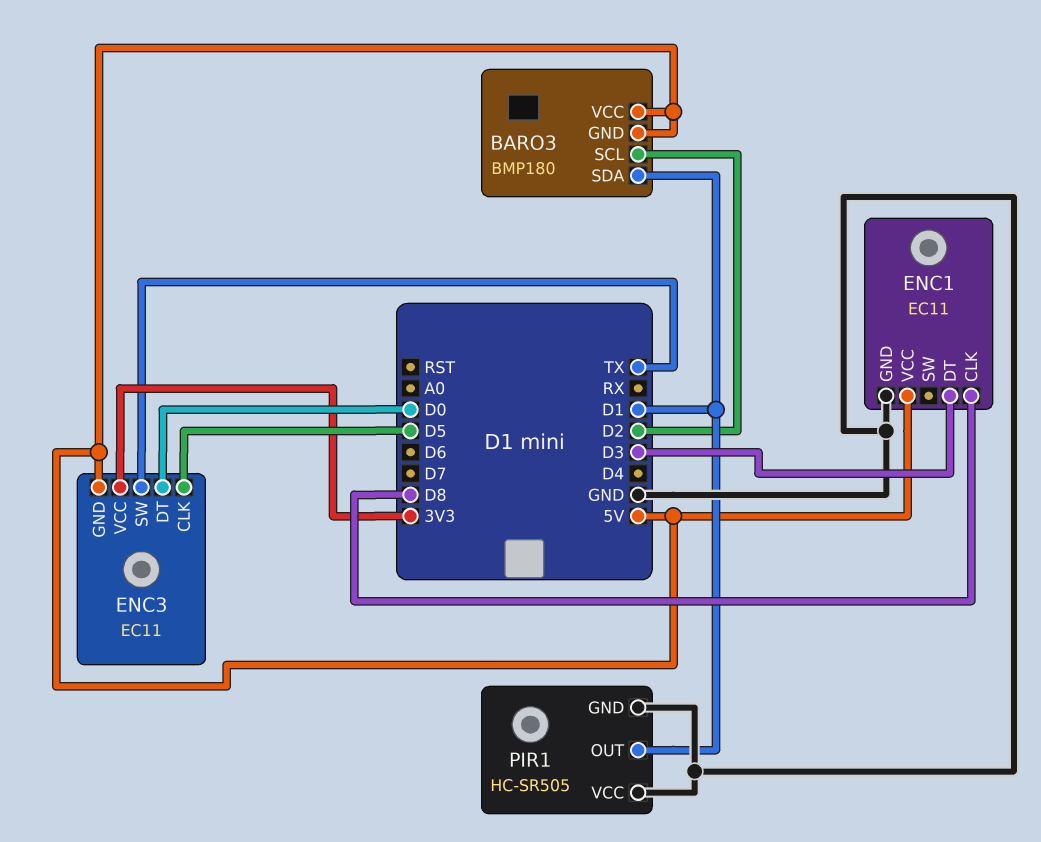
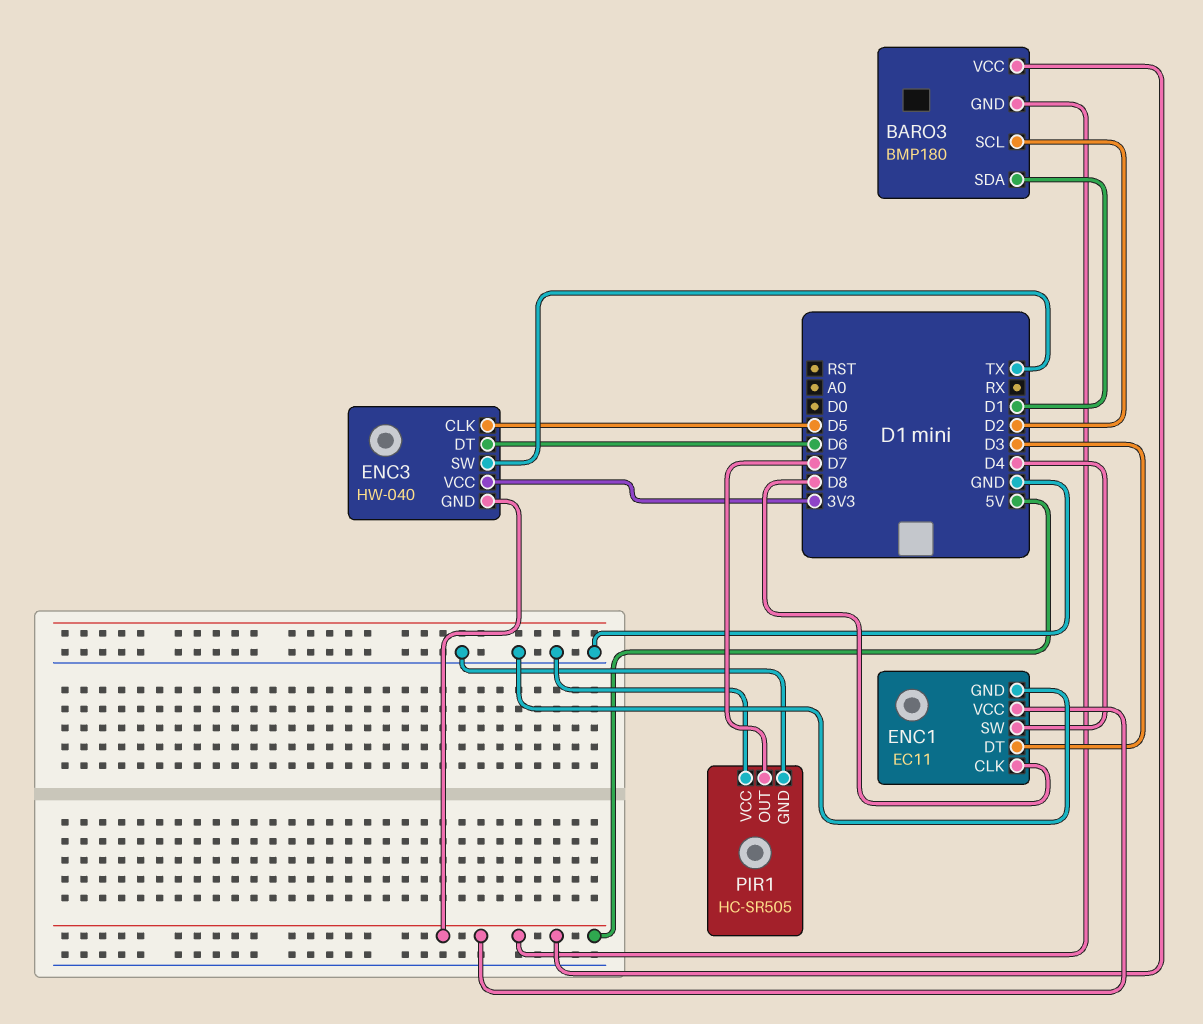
ENC1 pin SW: none -> D4
ENC3: EC11 -> HW-040
ENC3 pin DT: D0 -> D6
PIR1 pin OUT: D1 -> D7

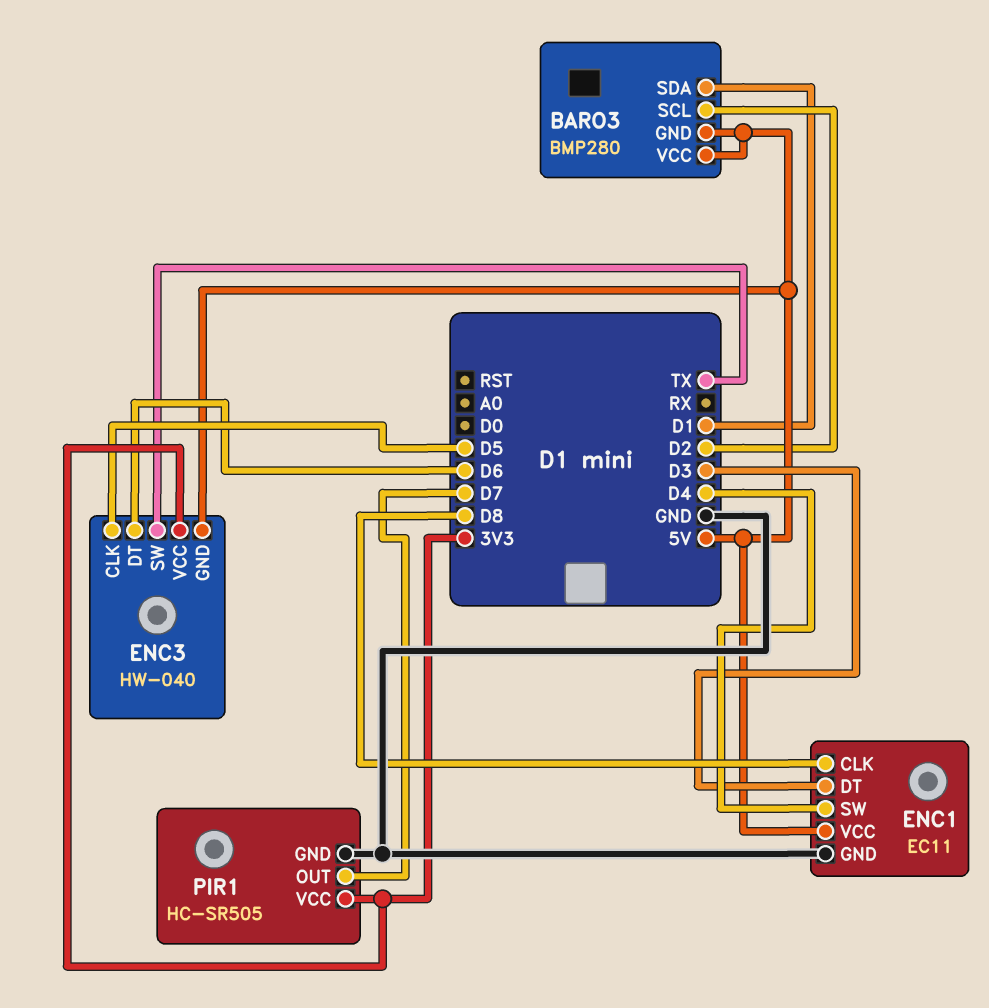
BARO3: BMP180 -> BMP280
PIR1 pin VCC: GND -> 3V3

